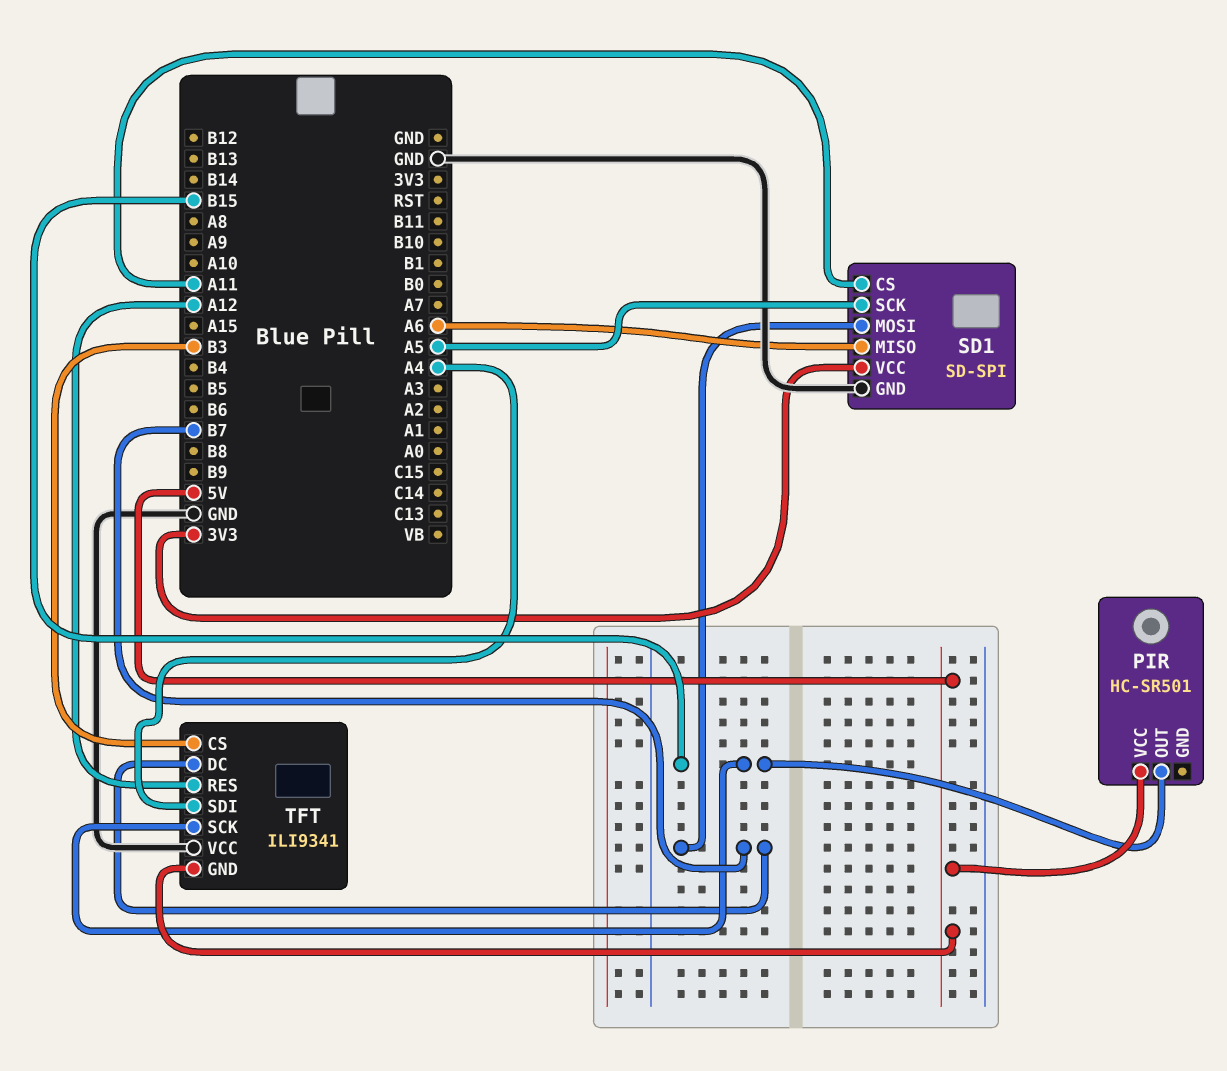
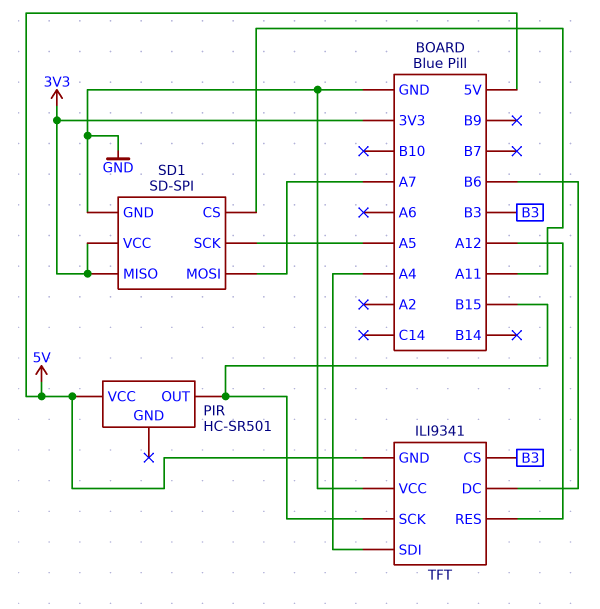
SD1 pin MISO: A6 -> 3V3
SD1 pin MOSI: B7 -> A7
TFT pin DC: B7 -> B6

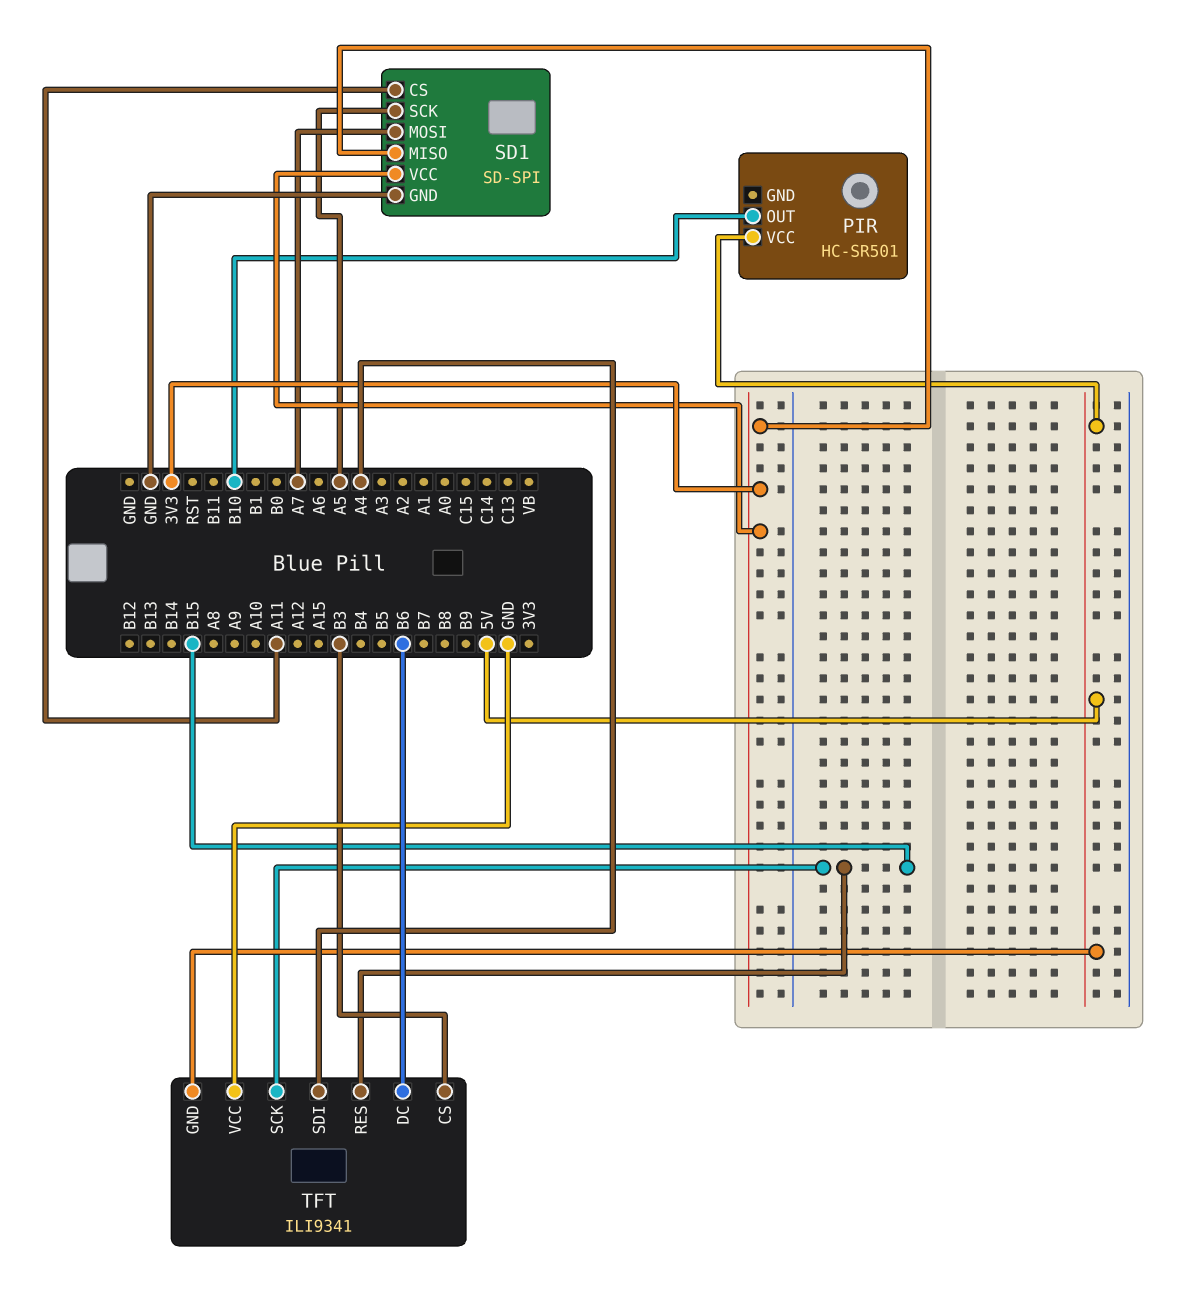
PIR pin OUT: B15 -> B10
TFT pin RES: A12 -> B15

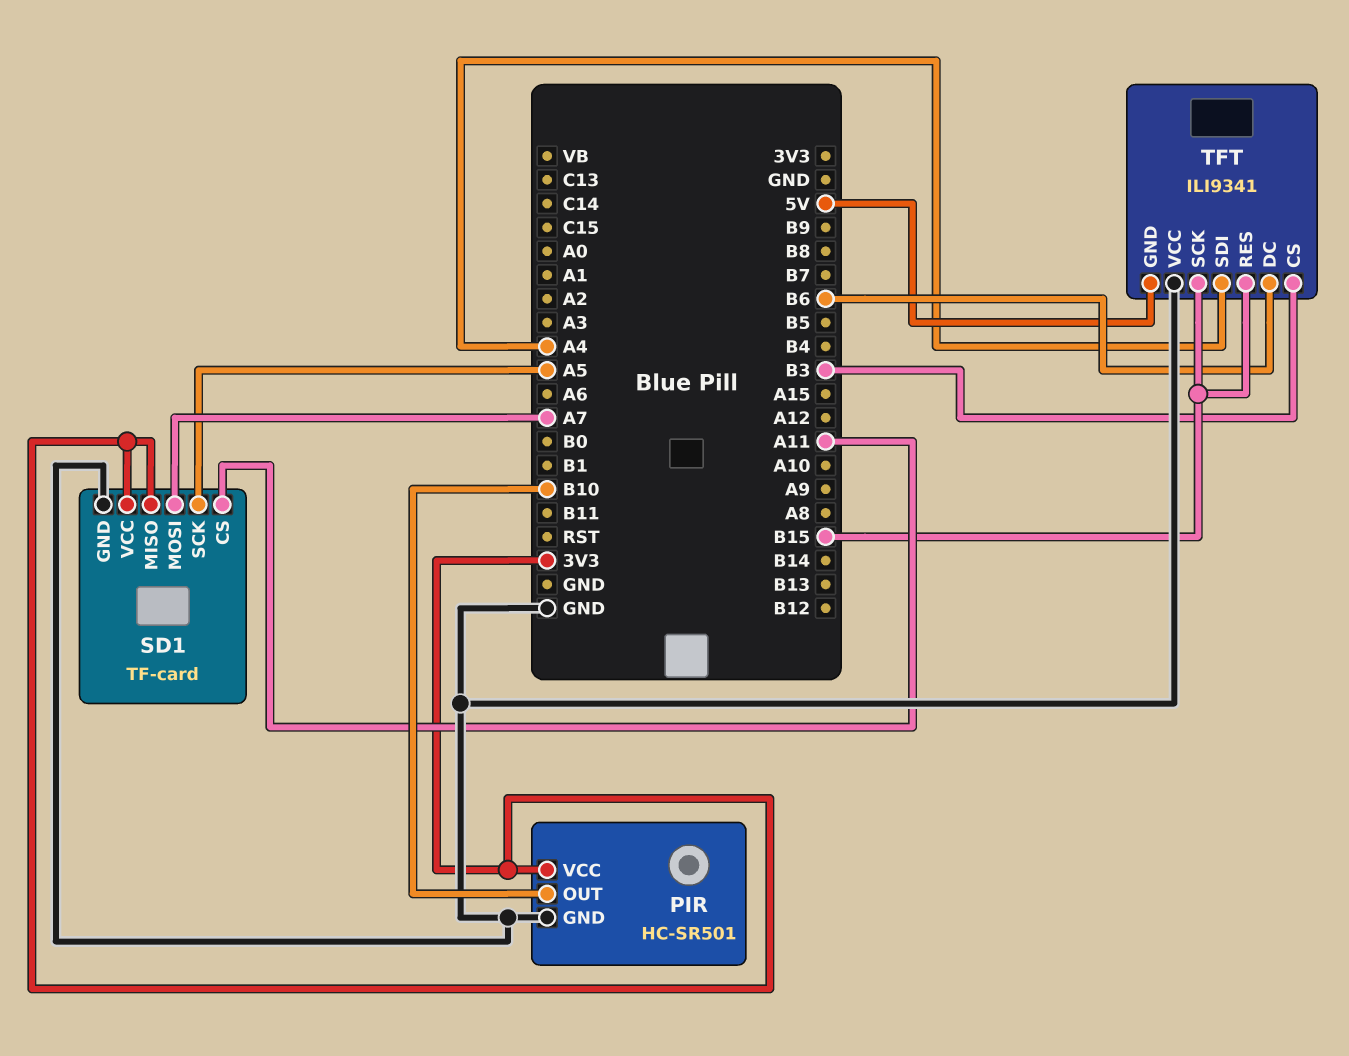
PIR pin GND: none -> GND
PIR pin VCC: 5V -> 3V3
SD1: SD-SPI -> TF-card

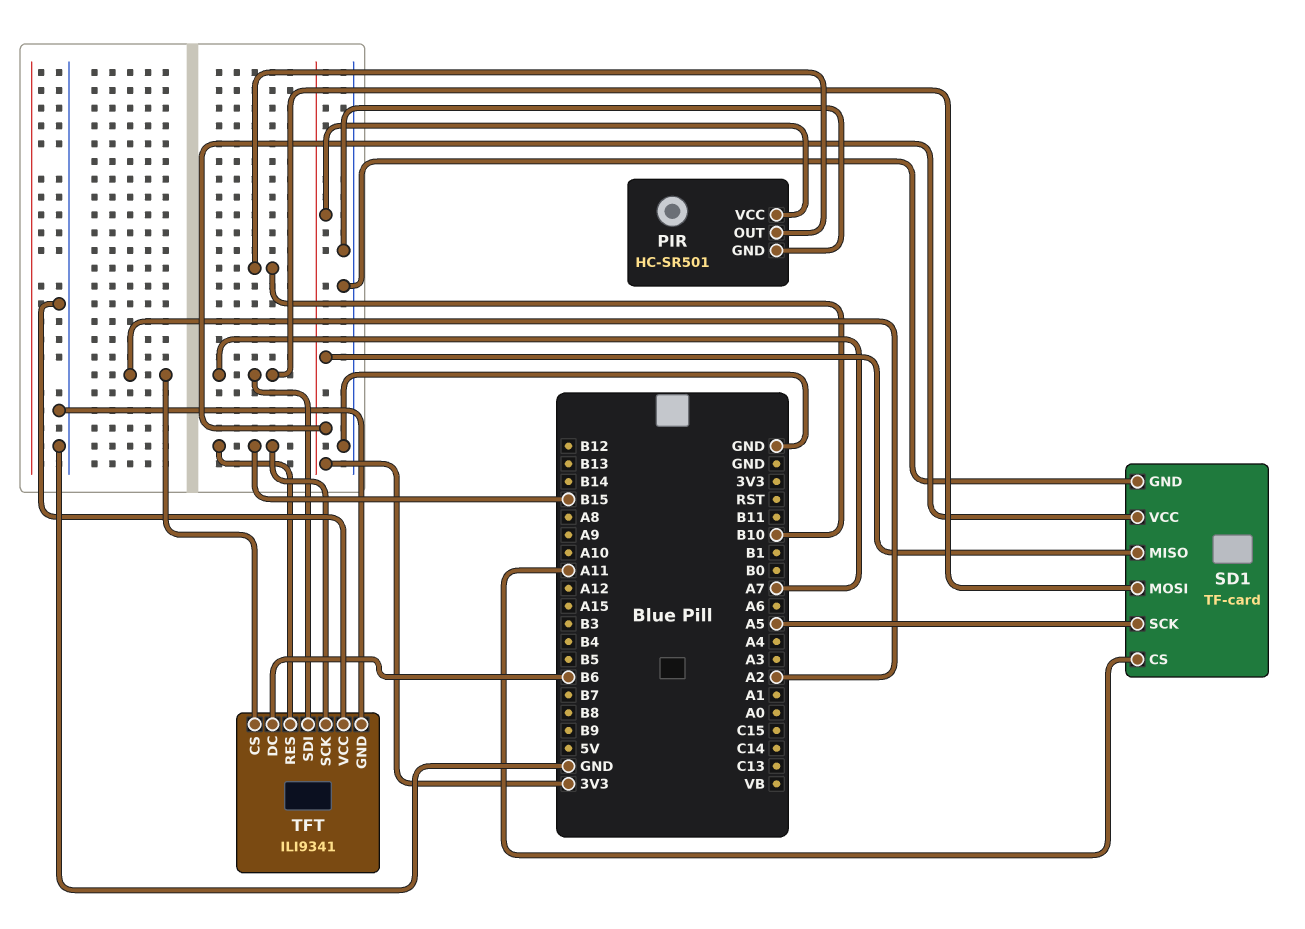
TFT pin CS: B3 -> A2
TFT pin GND: 5V -> GND
TFT pin SDI: A4 -> A7

